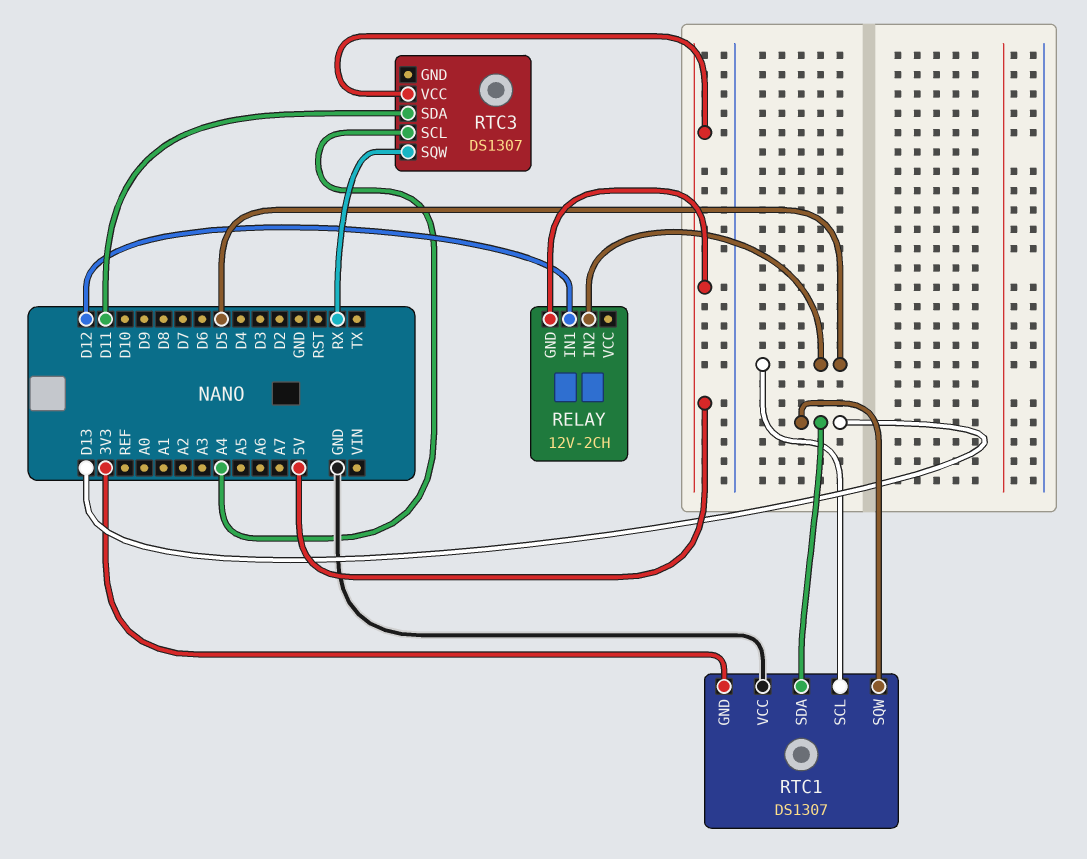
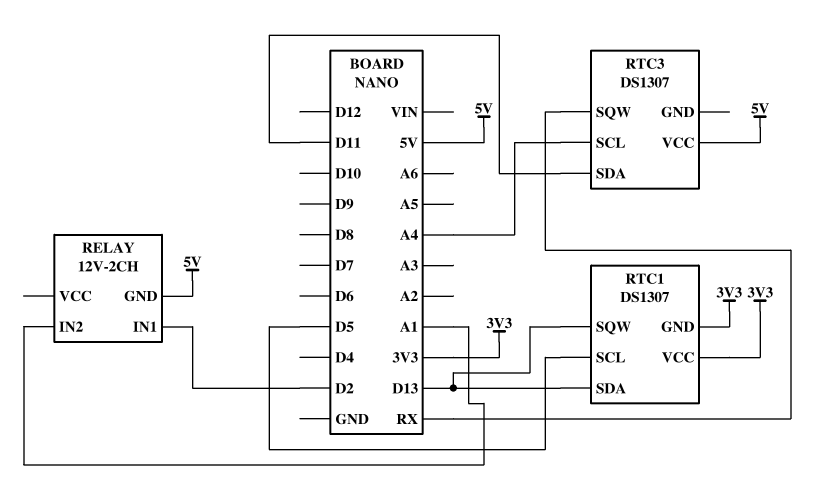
RELAY pin IN1: D12 -> D2
RELAY pin IN2: D5 -> A1
RTC1 pin VCC: GND -> 3V3

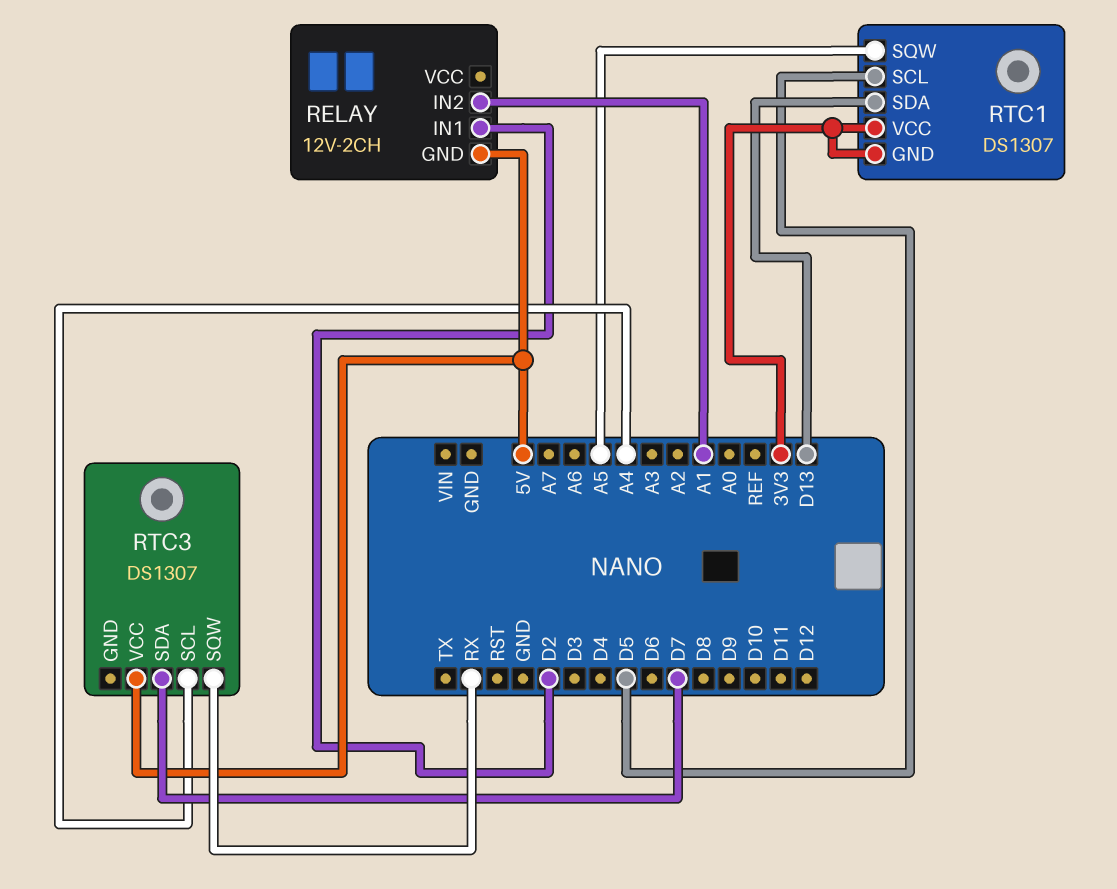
RTC1 pin SQW: D13 -> A5
RTC3 pin SDA: D11 -> D7

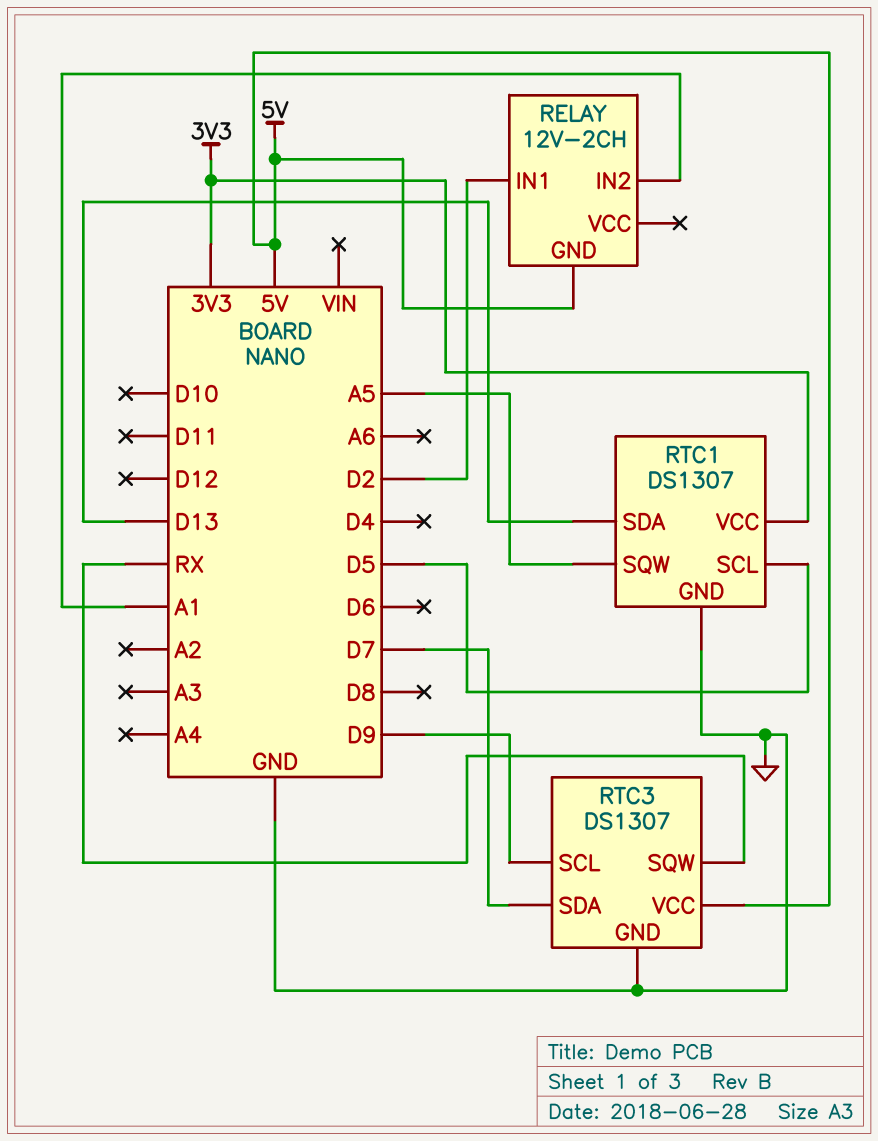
RTC1 pin GND: 3V3 -> GND
RTC3 pin GND: none -> GND
RTC3 pin SCL: A4 -> D9

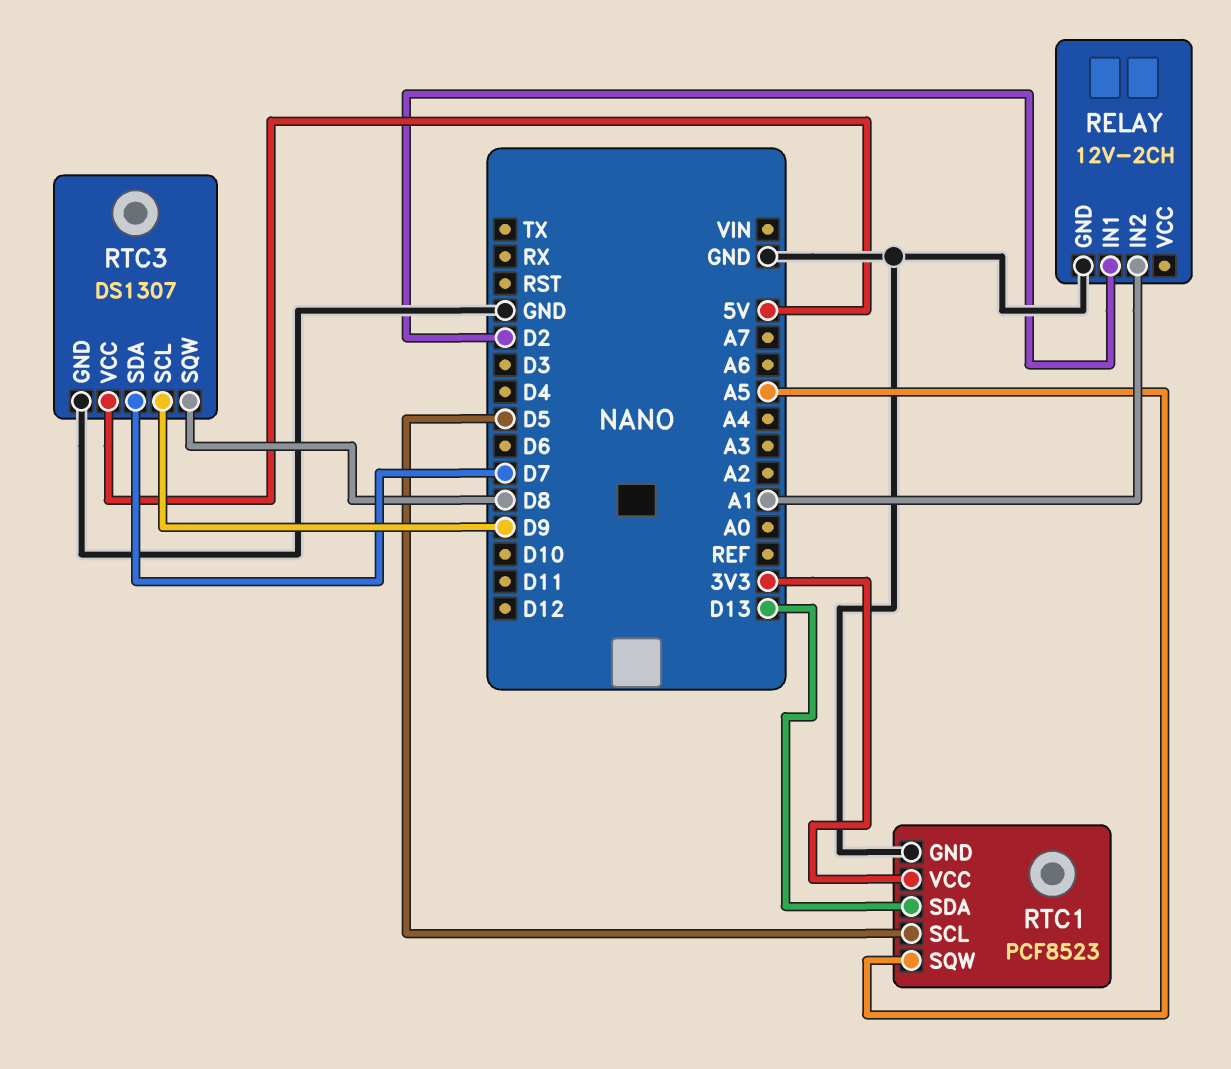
RELAY pin GND: 5V -> GND
RTC1: DS1307 -> PCF8523
RTC3 pin SQW: RX -> D8

